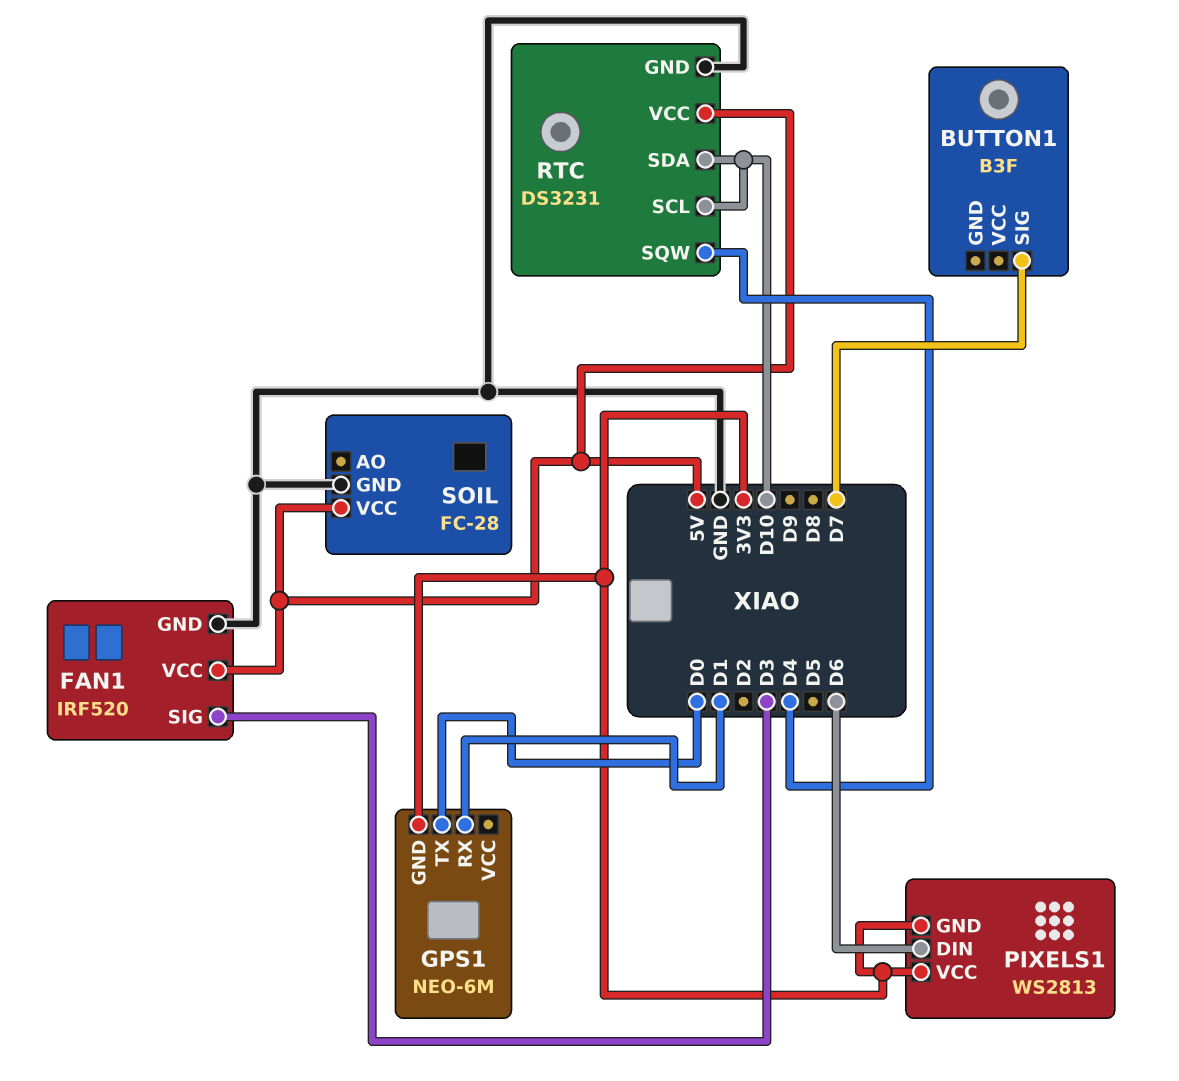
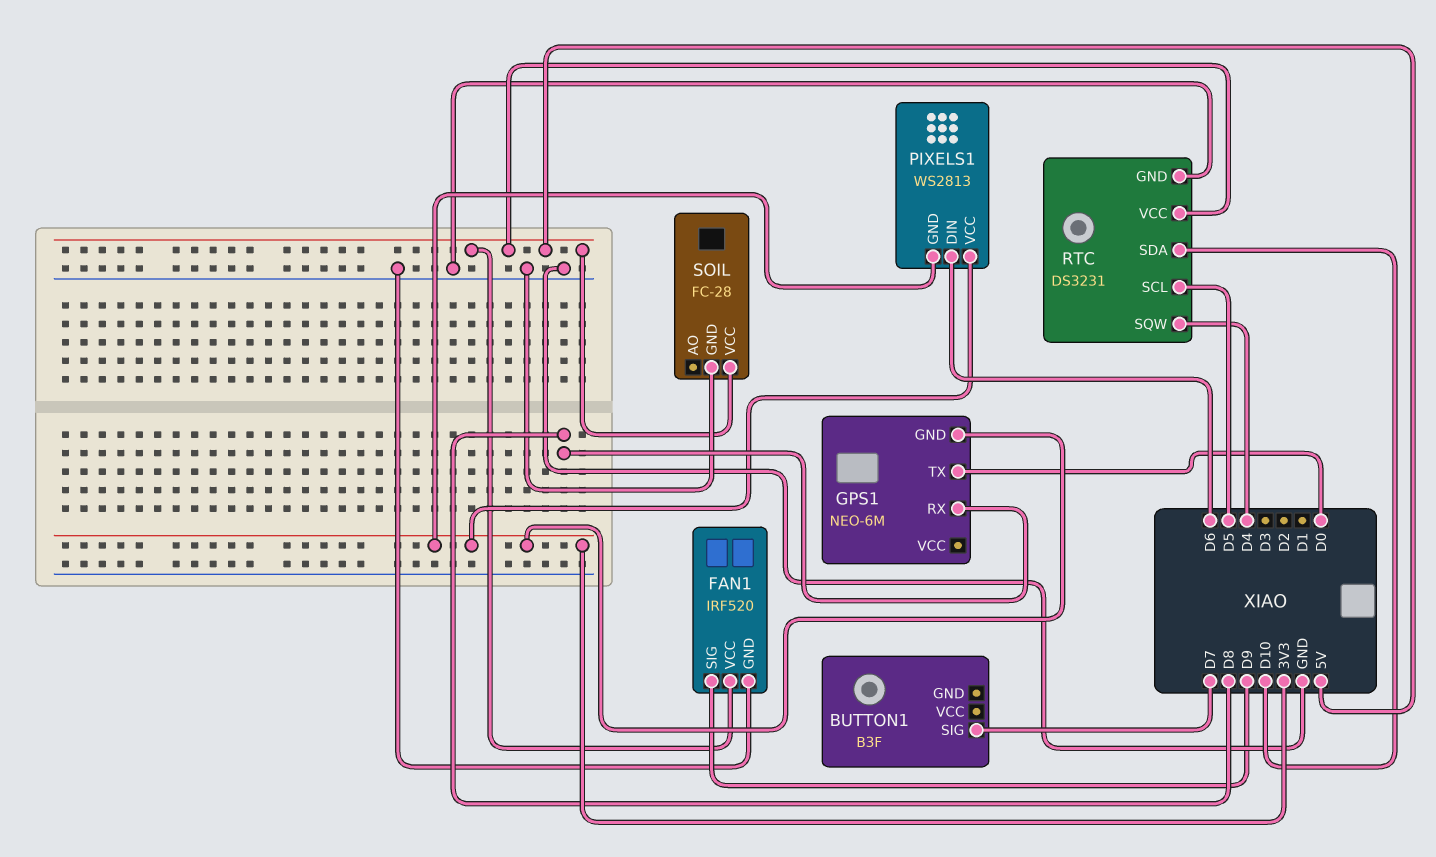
FAN1 pin SIG: D3 -> D9
GPS1 pin RX: D1 -> D8
RTC pin SCL: D10 -> D5

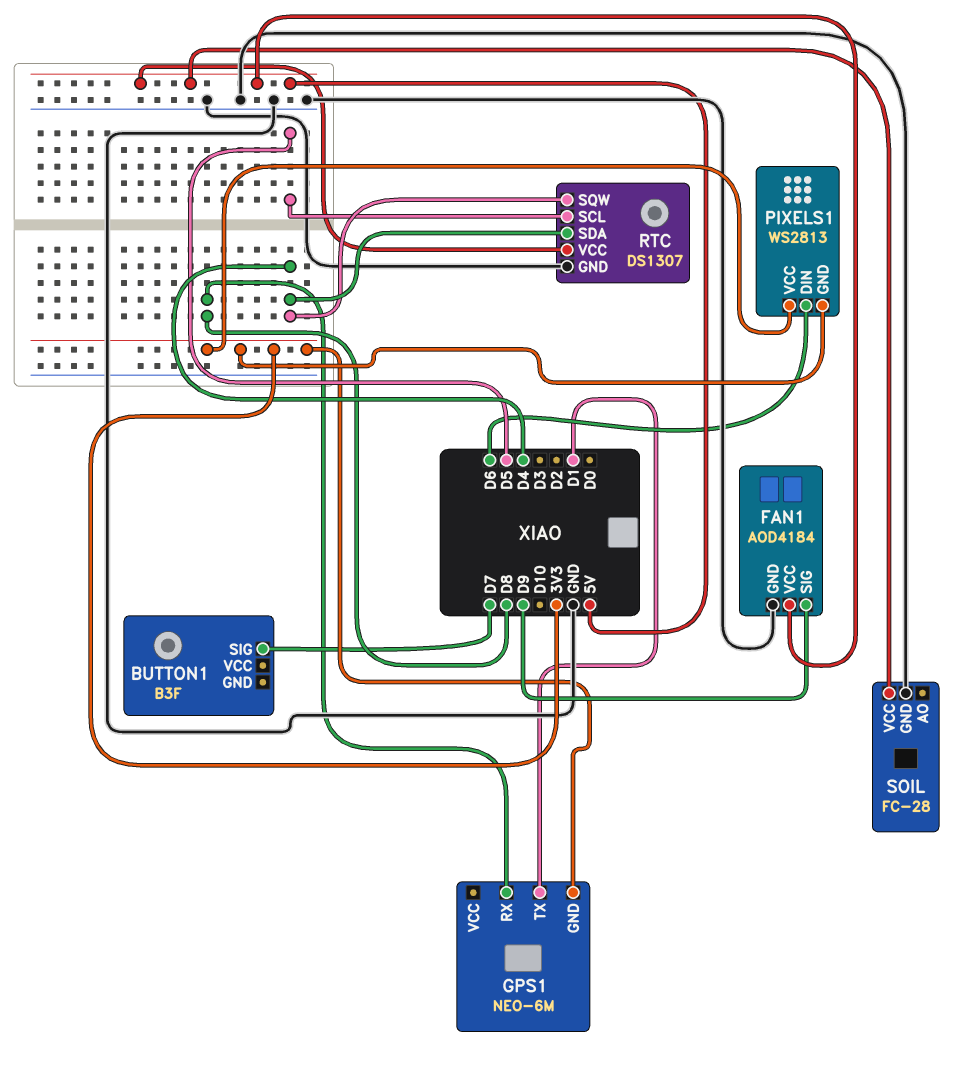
FAN1: IRF520 -> AOD4184
GPS1 pin TX: D0 -> D1
RTC: DS3231 -> DS1307
RTC pin SDA: D10 -> D4

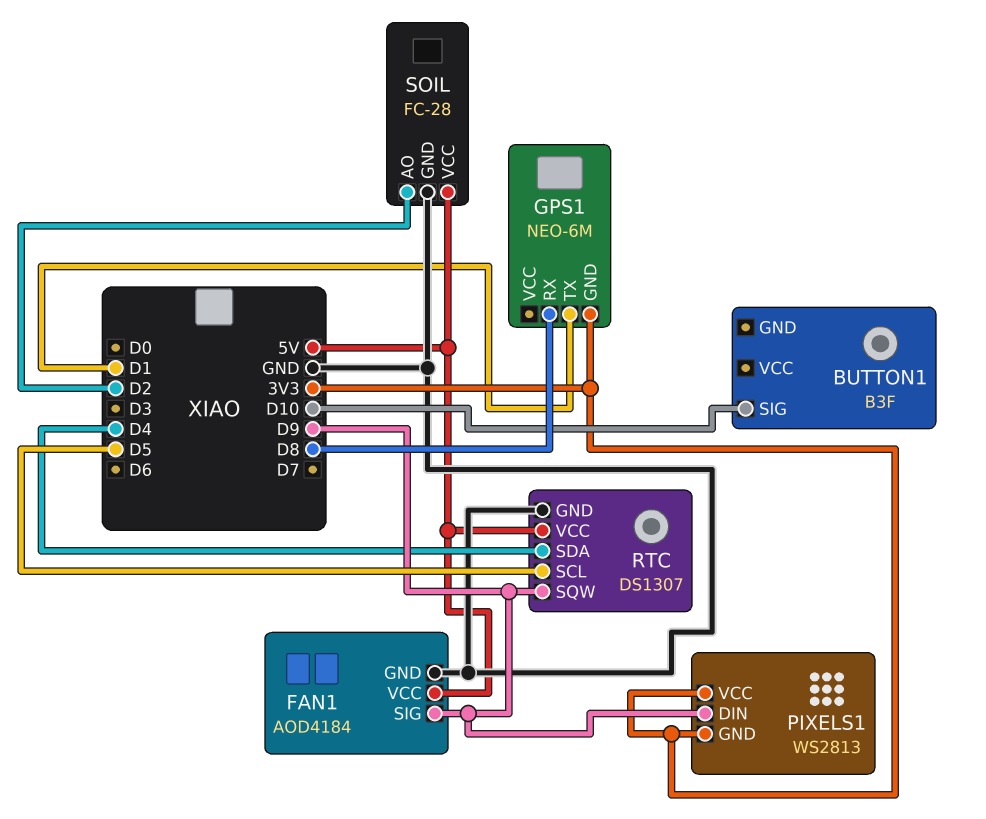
BUTTON1 pin SIG: D7 -> D10
PIXELS1 pin DIN: D6 -> D9
RTC pin SQW: D4 -> D9
SOIL pin AO: none -> D2

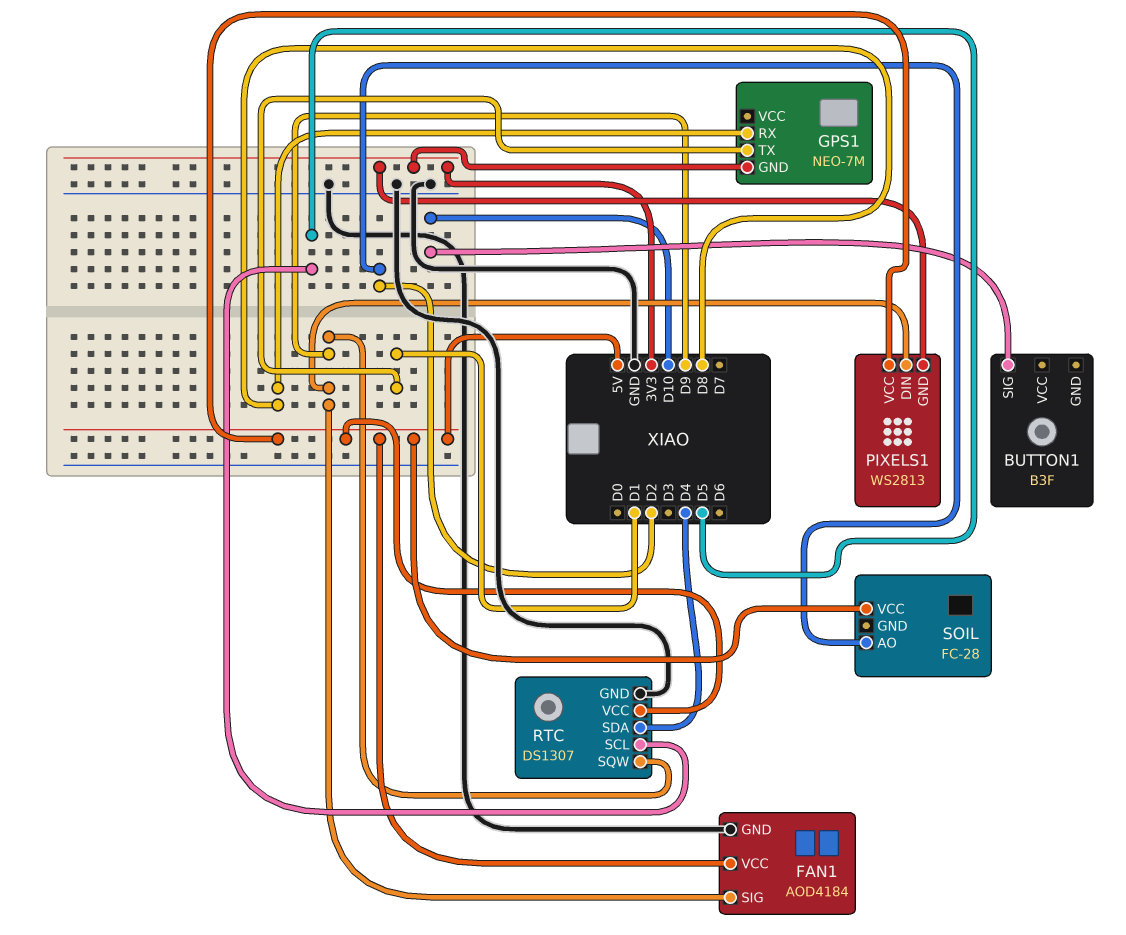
GPS1: NEO-6M -> NEO-7M
PIXELS1 pin VCC: 3V3 -> 5V
SOIL pin GND: GND -> none

